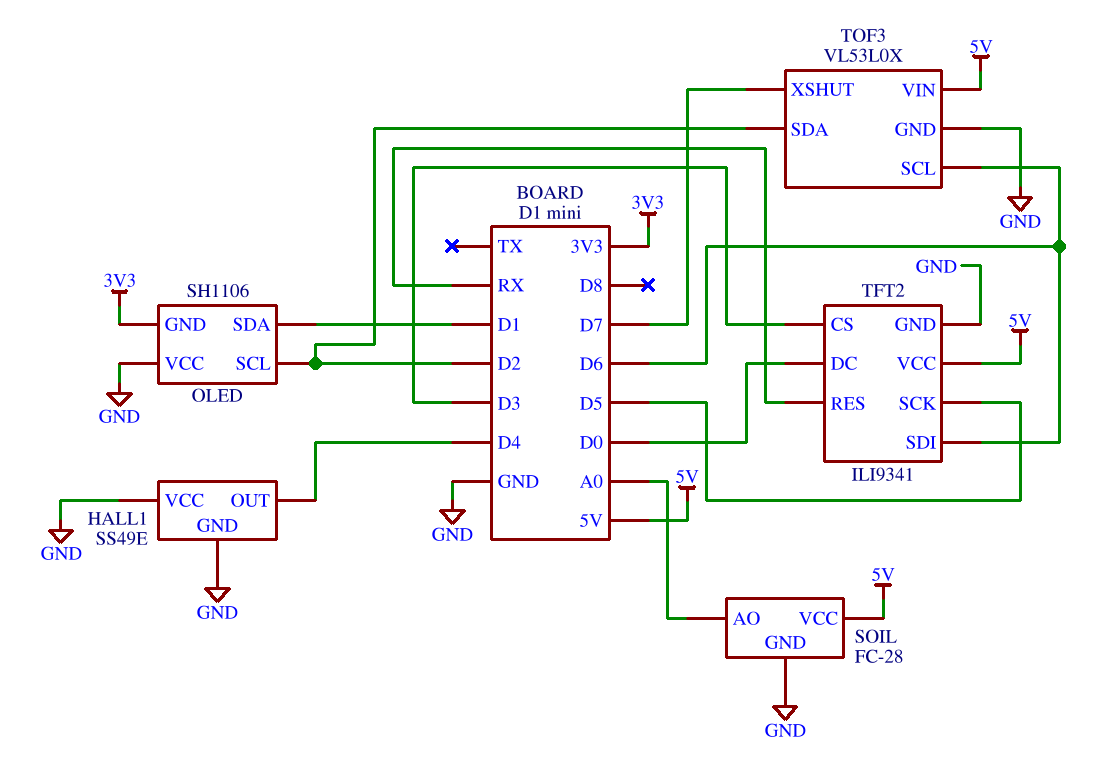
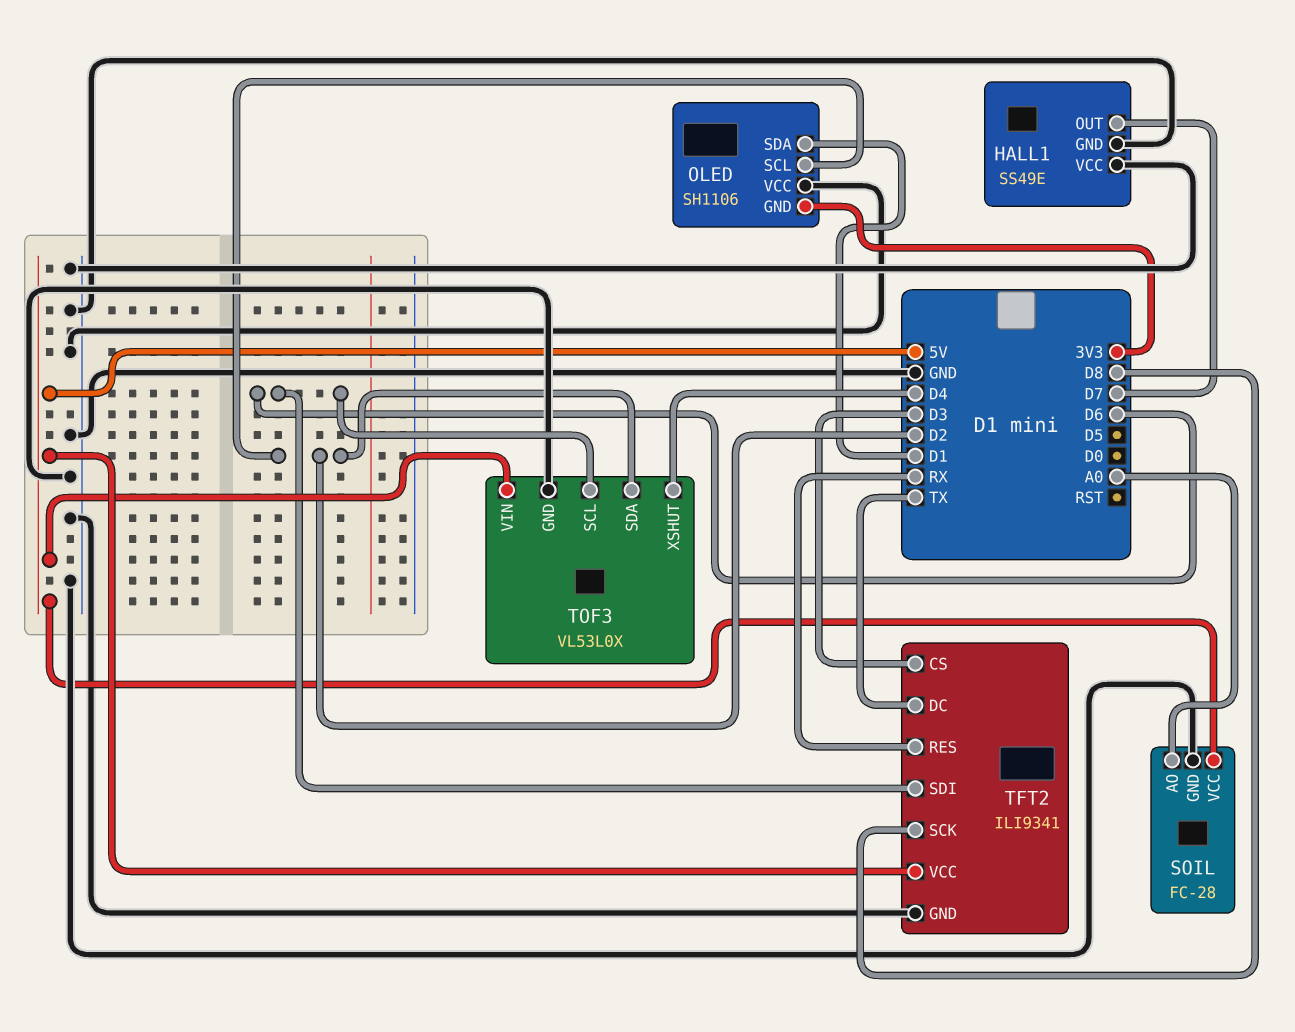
HALL1 pin OUT: D4 -> D7
TFT2 pin DC: D0 -> TX
TFT2 pin SCK: D5 -> D8
TOF3 pin XSHUT: D7 -> D4

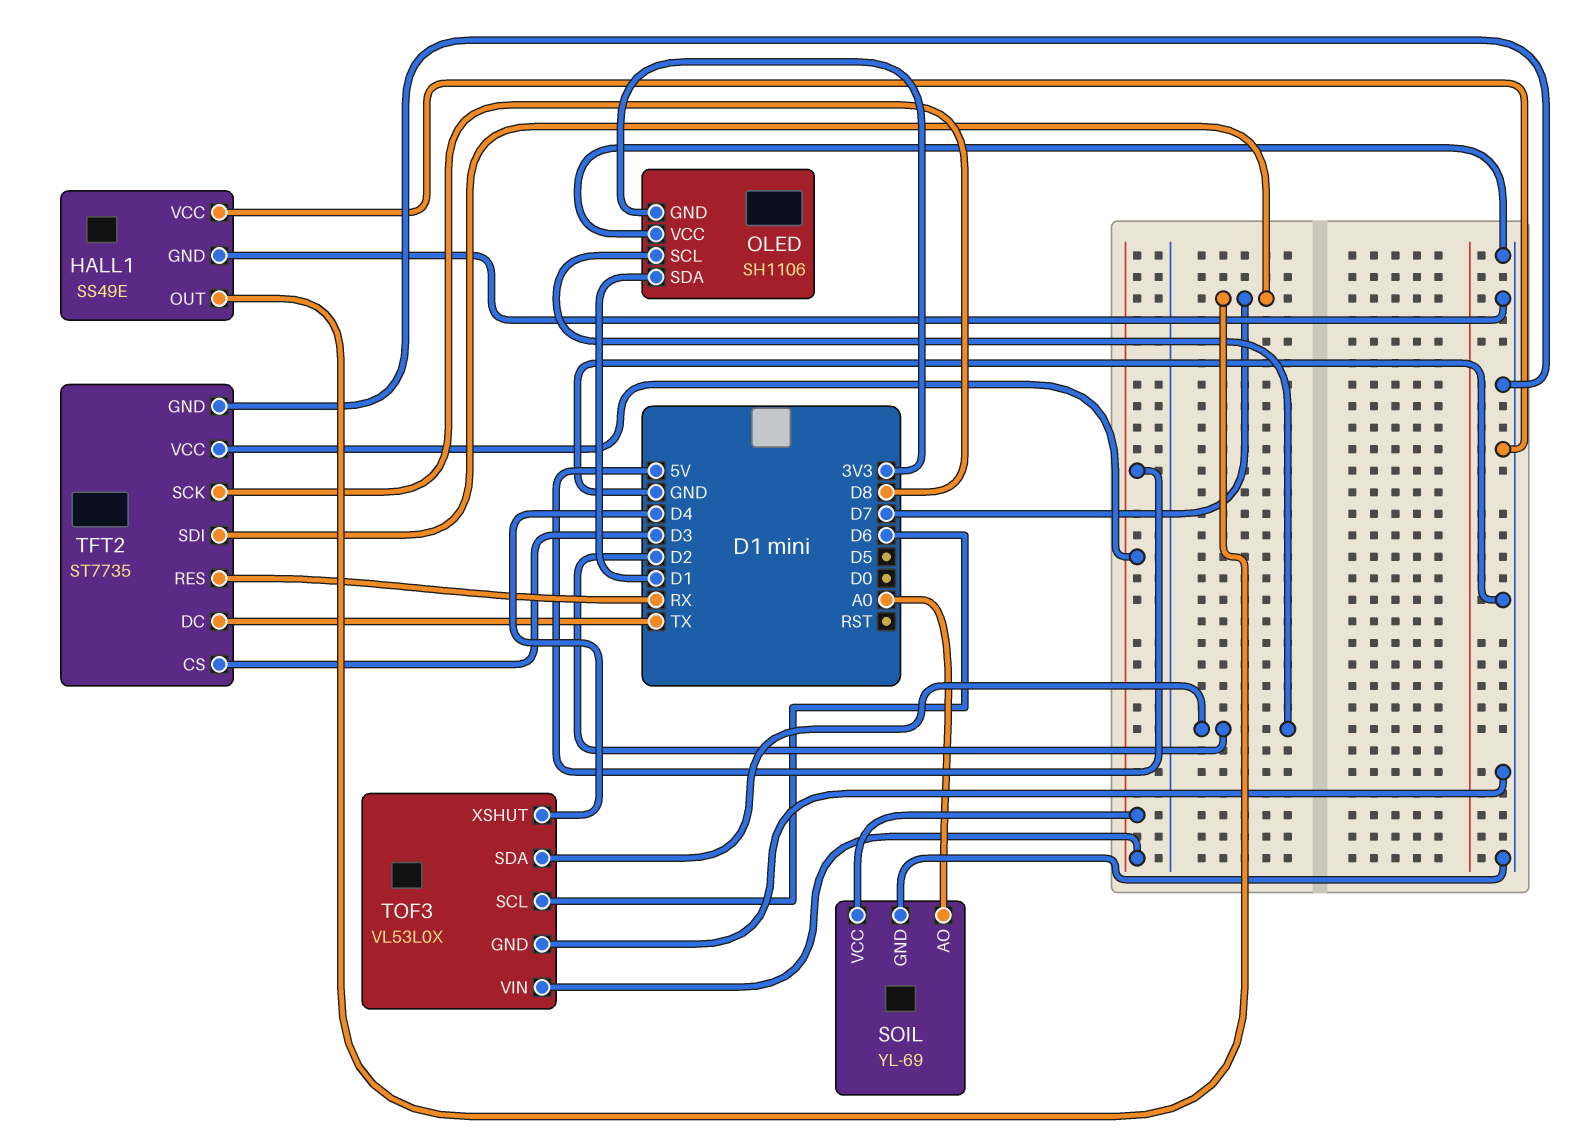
SOIL: FC-28 -> YL-69
TFT2: ILI9341 -> ST7735
TFT2 pin SDI: D6 -> D7

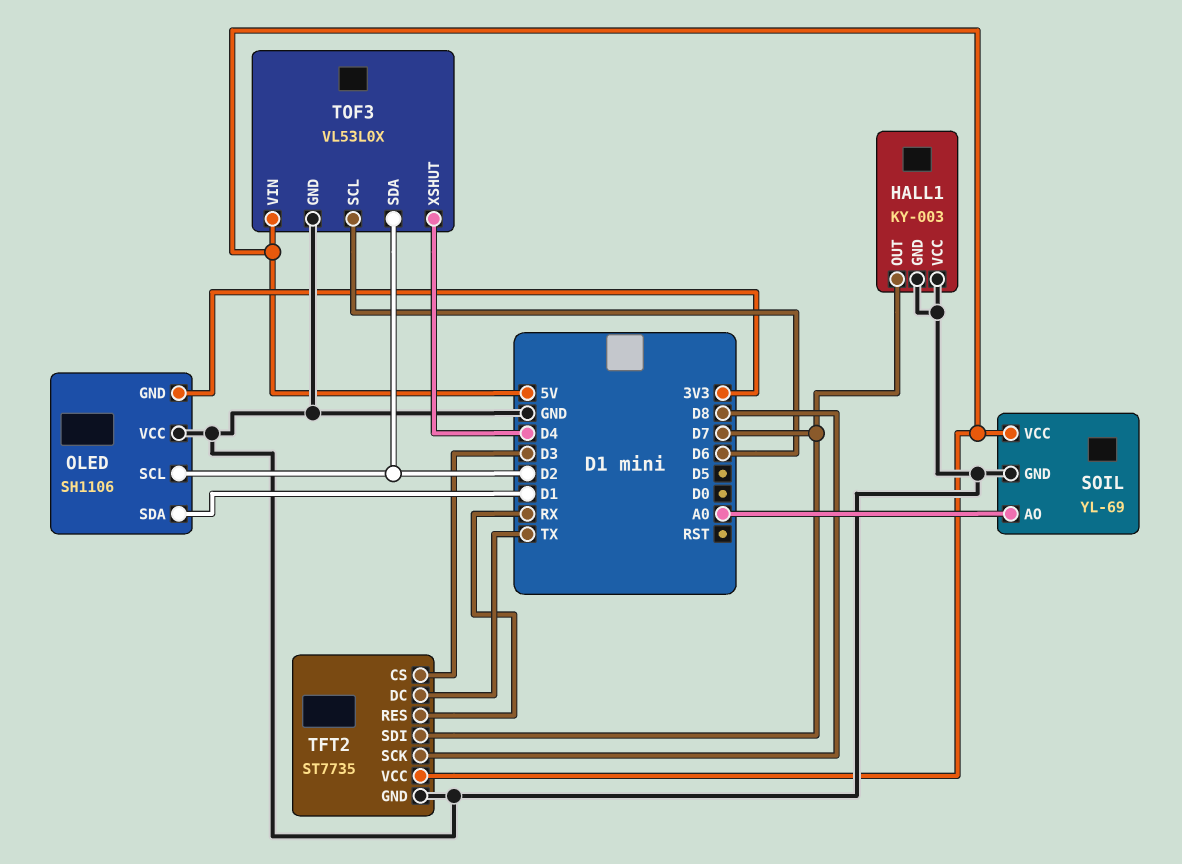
HALL1: SS49E -> KY-003

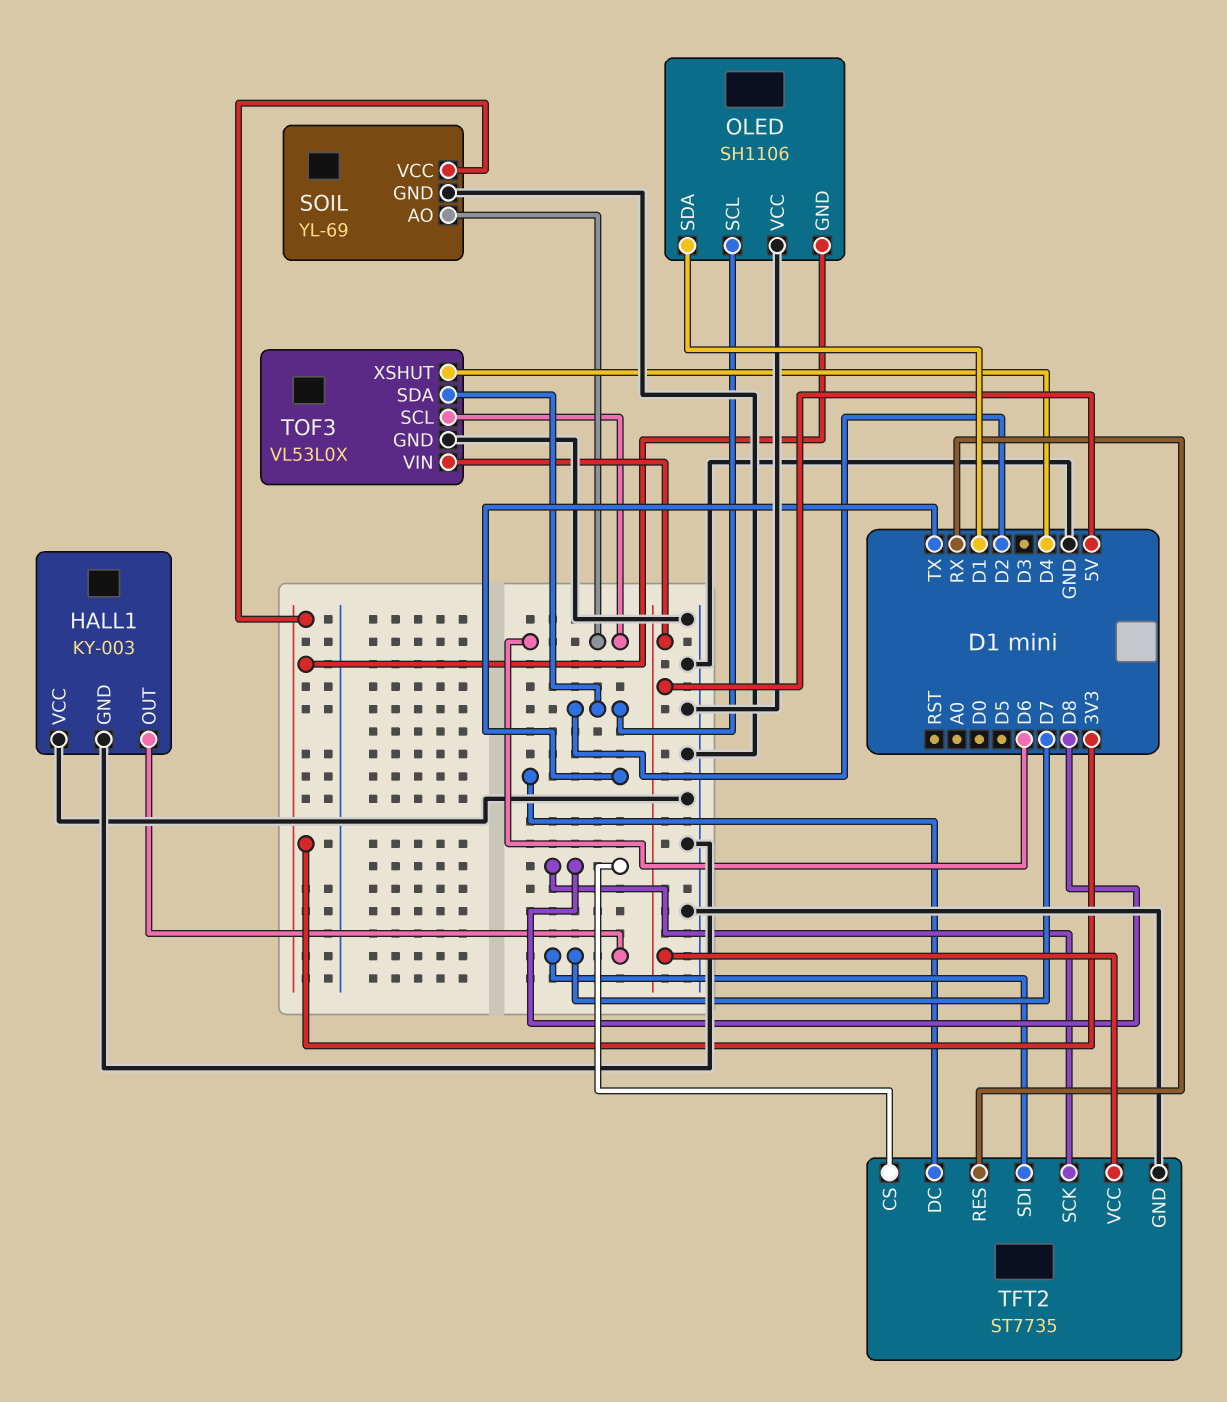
SOIL pin AO: A0 -> D6
SOIL pin VCC: 5V -> 3V3
TFT2 pin CS: D3 -> D8

